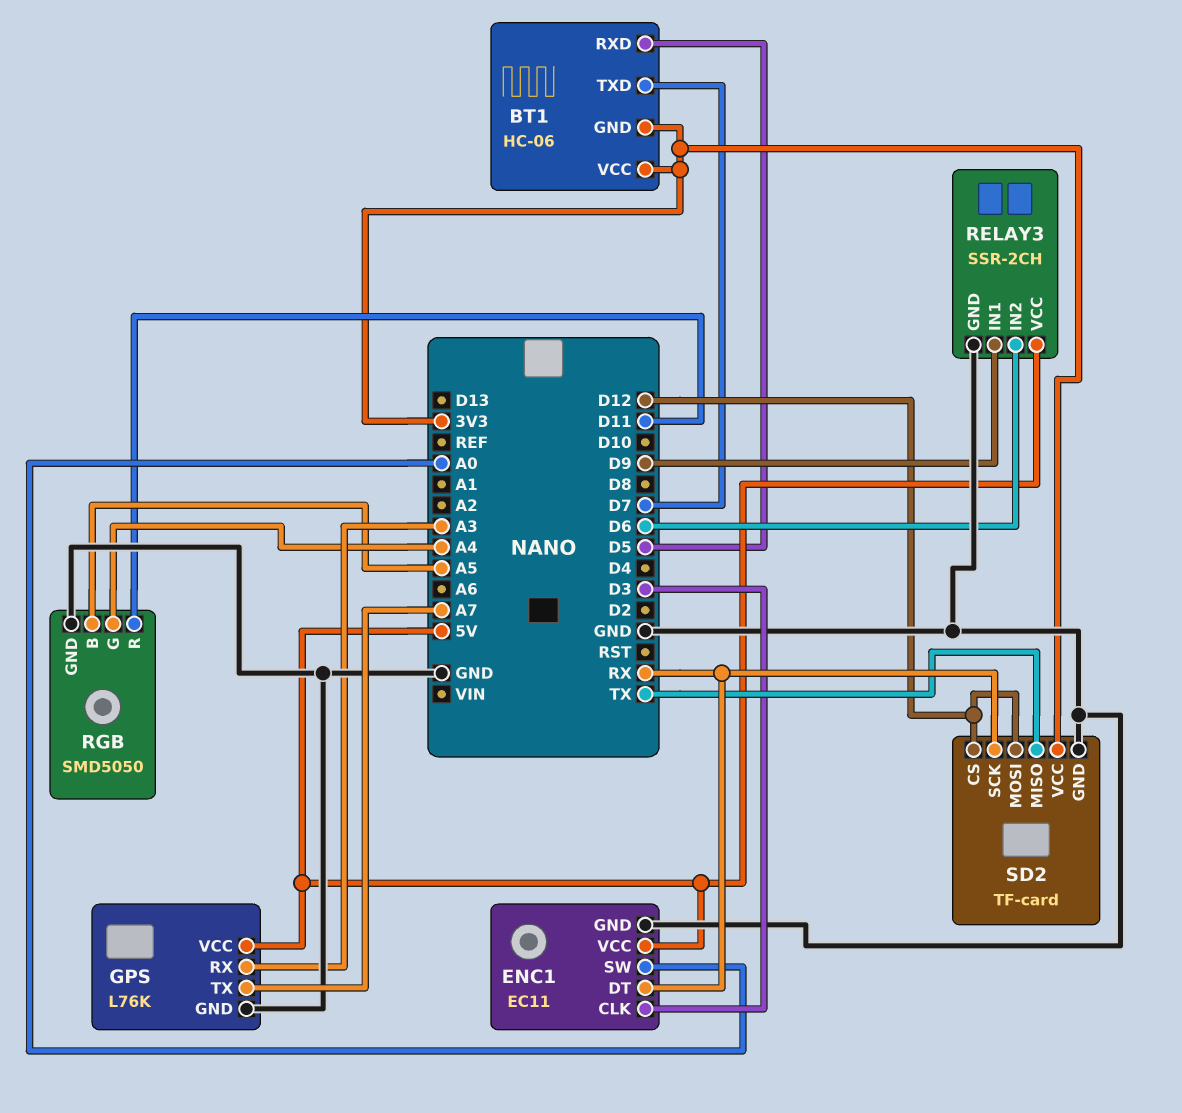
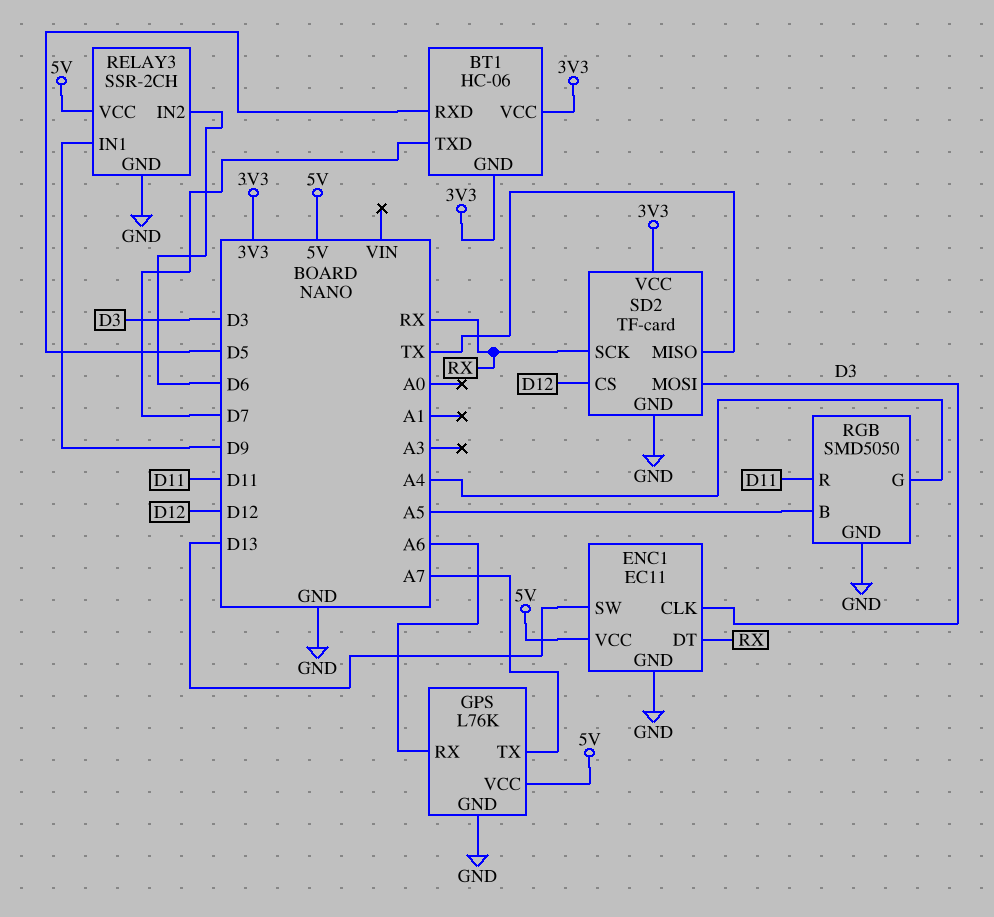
ENC1 pin SW: A0 -> D13
GPS pin RX: A3 -> A6
SD2 pin MOSI: D12 -> D3

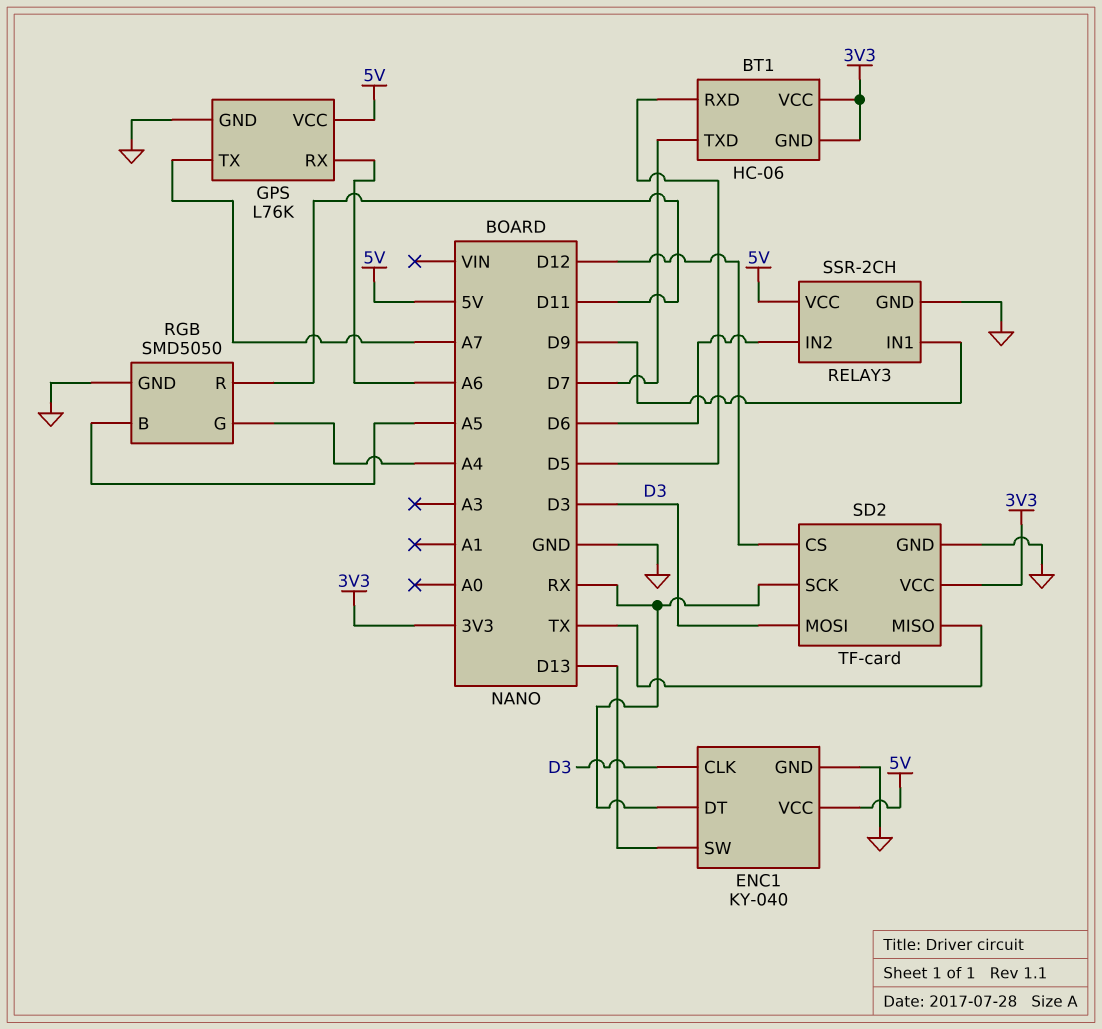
ENC1: EC11 -> KY-040

